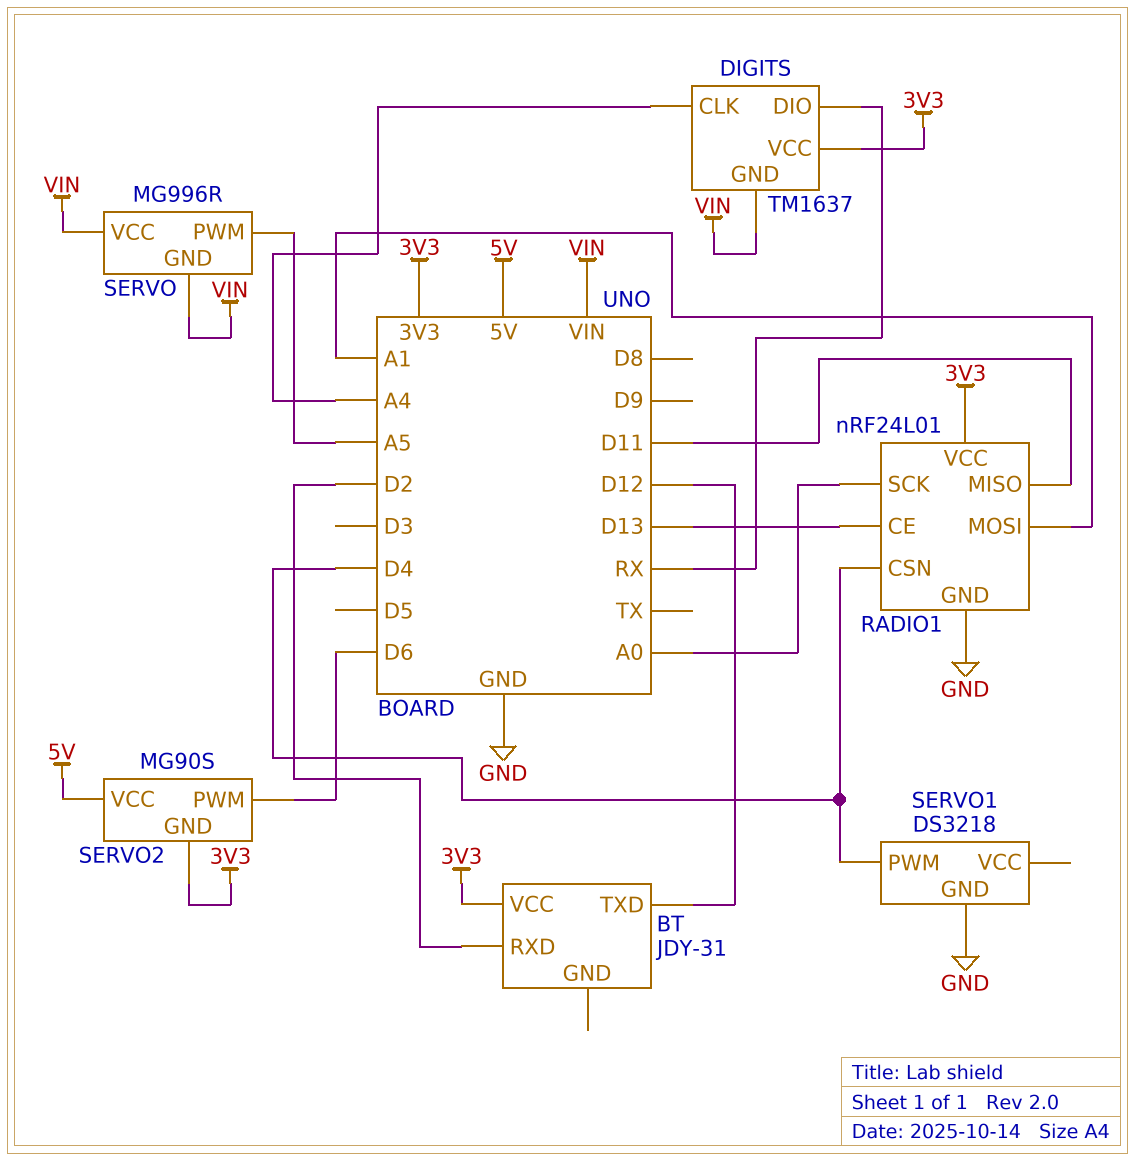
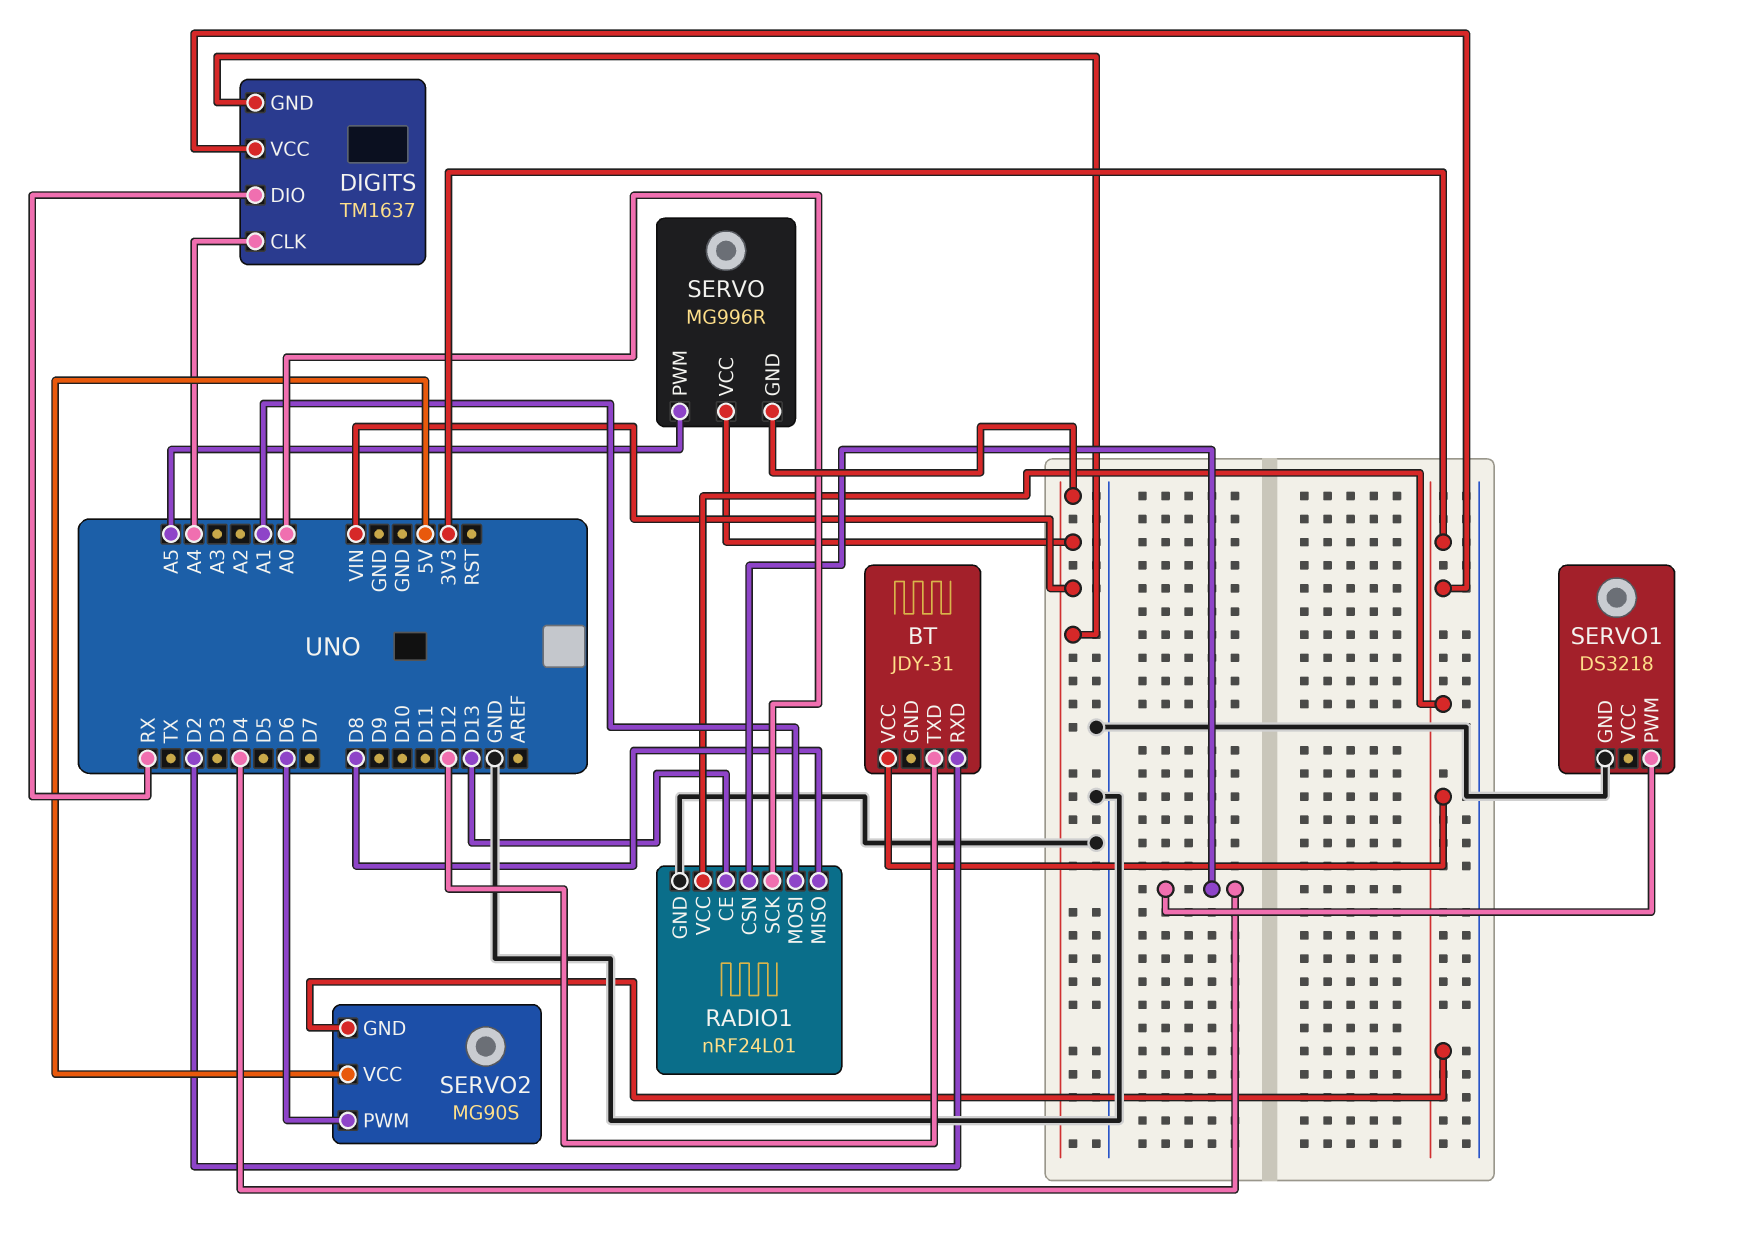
RADIO1 pin MISO: D11 -> D8

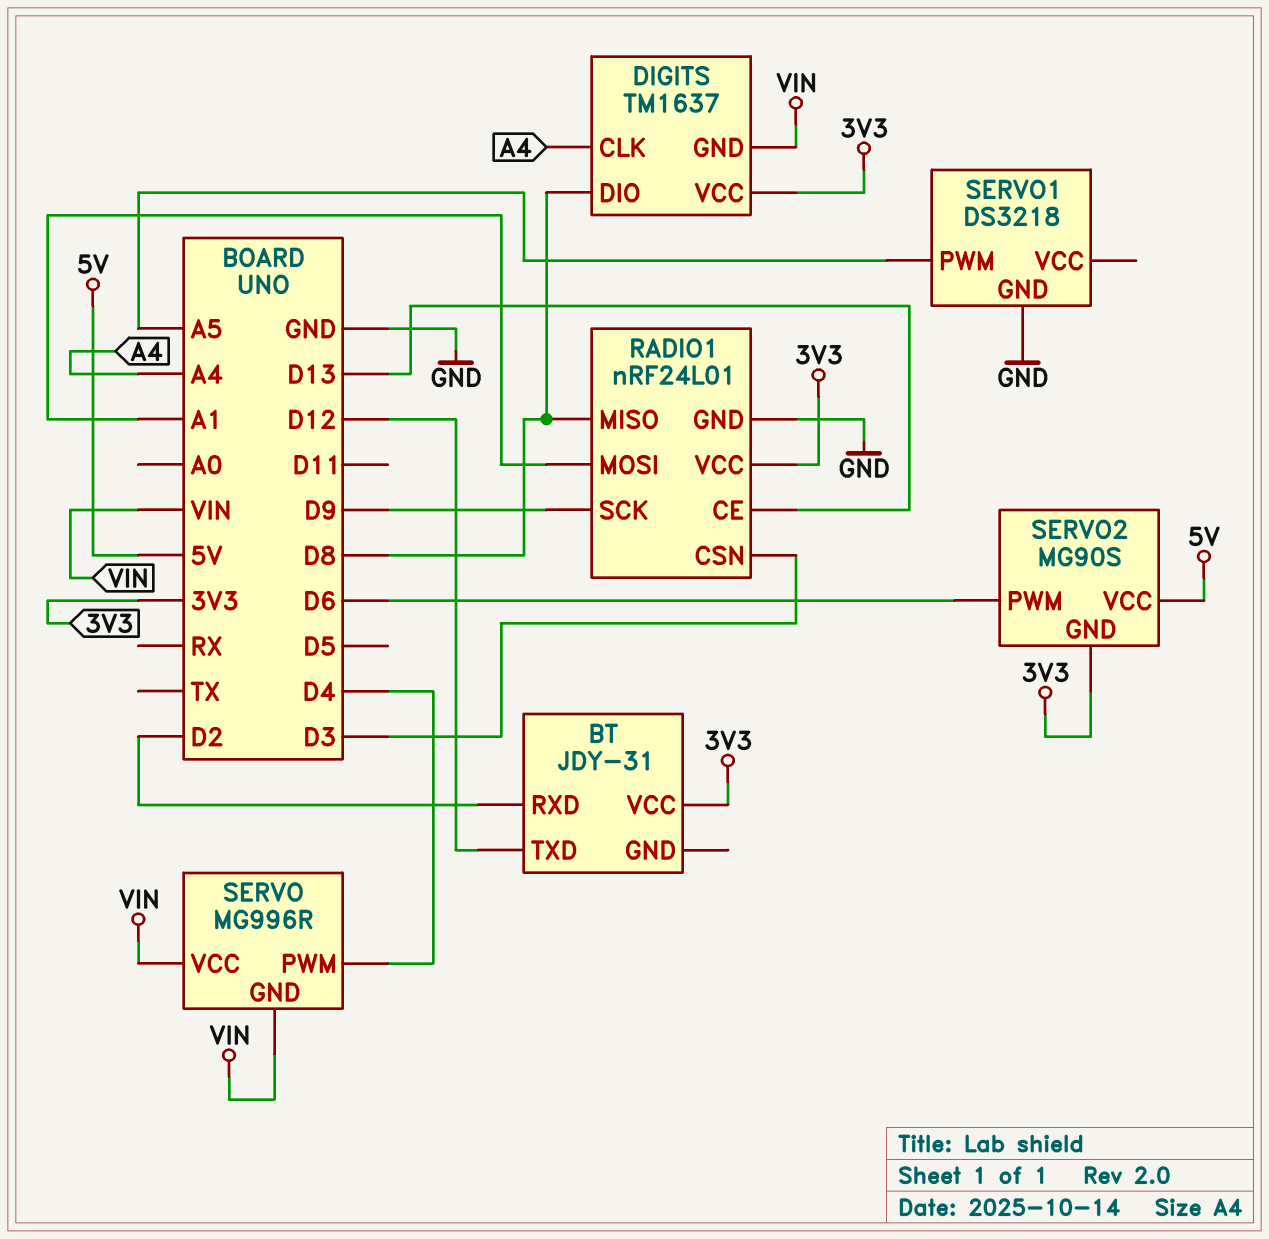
DIGITS pin DIO: RX -> D8
RADIO1 pin CSN: D4 -> D3
RADIO1 pin SCK: A0 -> D9
SERVO pin PWM: A5 -> D4
SERVO1 pin PWM: D4 -> A5

